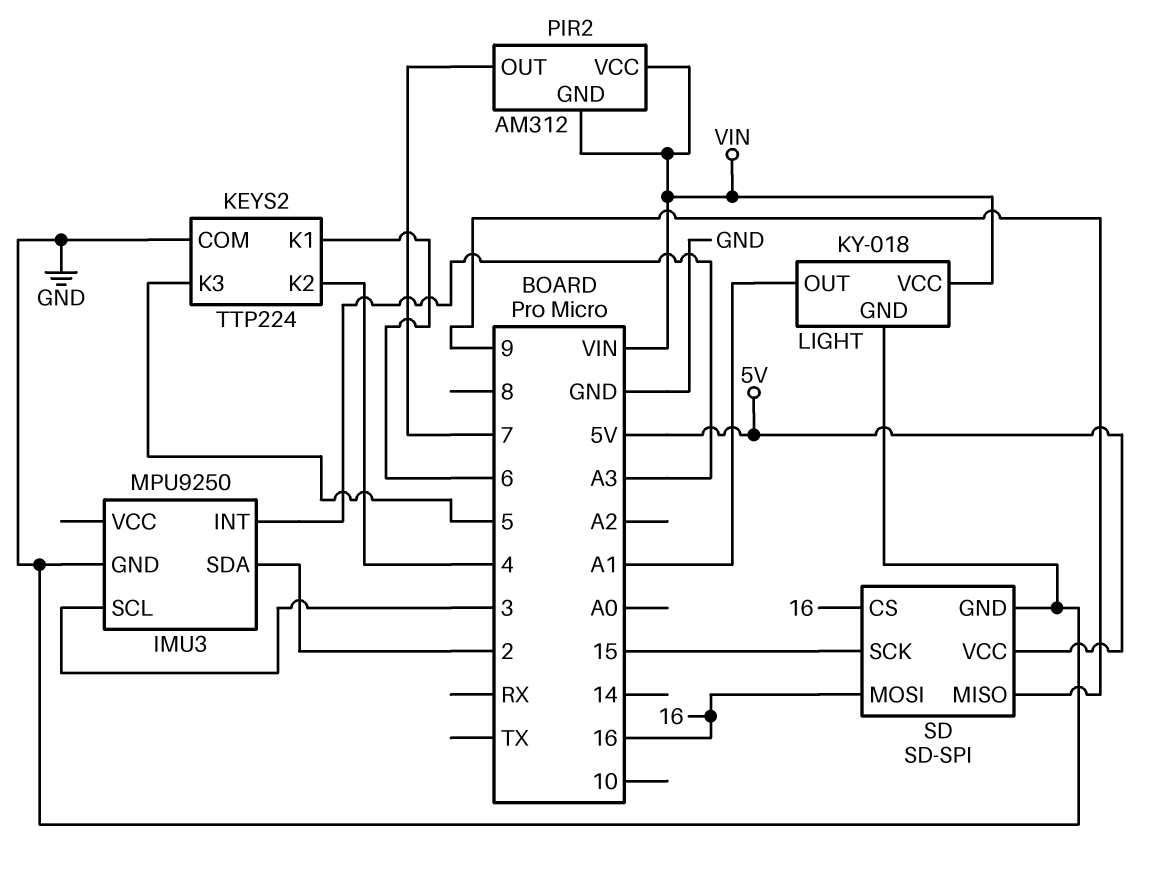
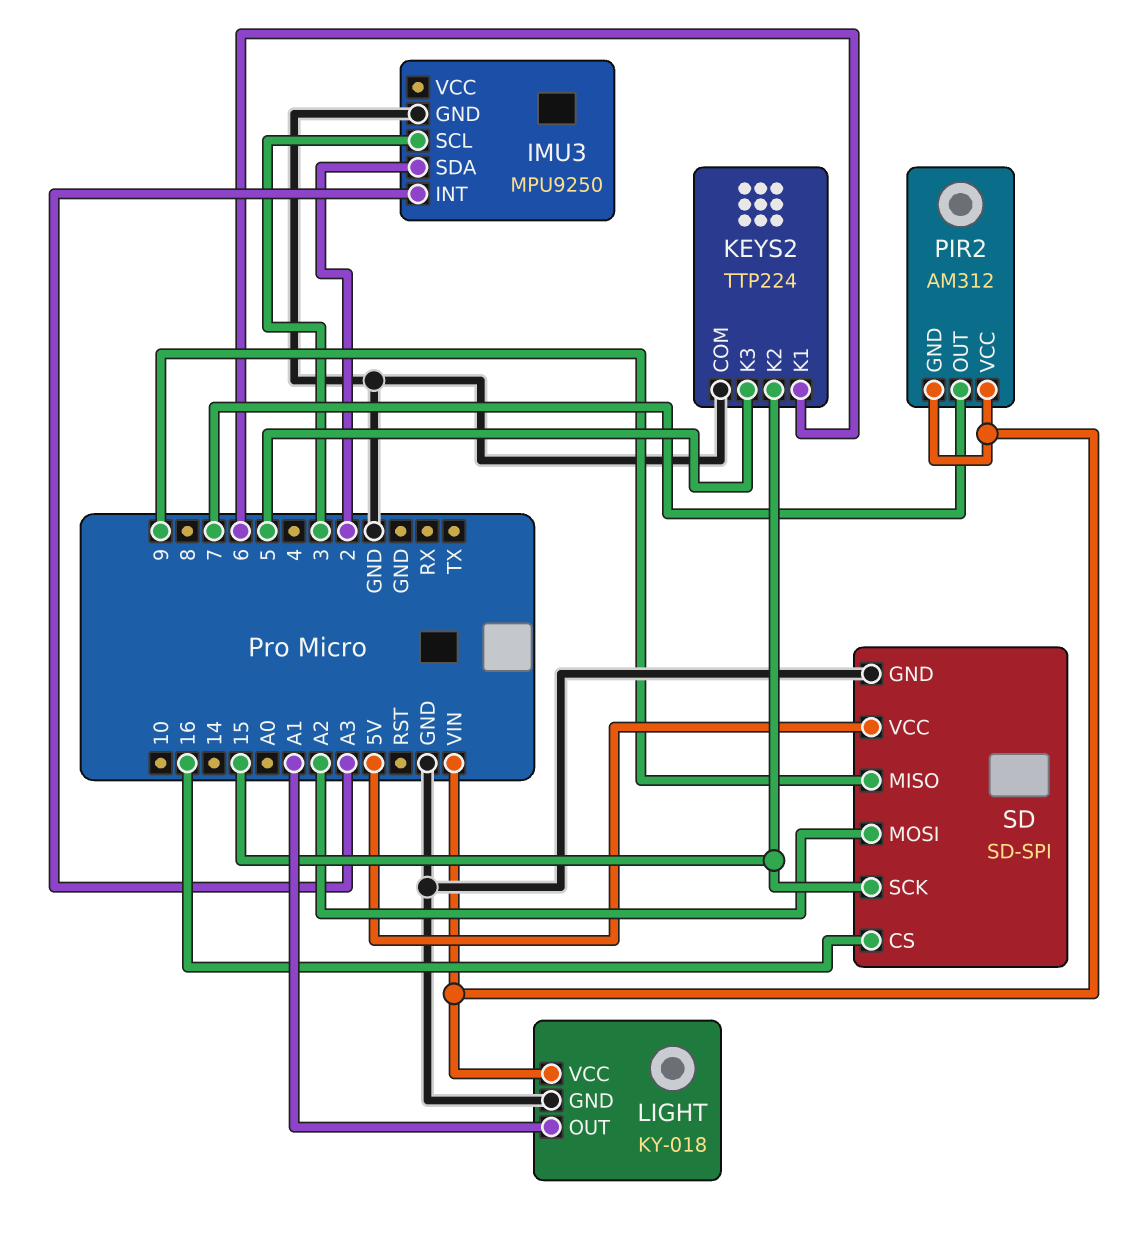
KEYS2 pin K2: 4 -> 15
SD pin MOSI: 16 -> A2

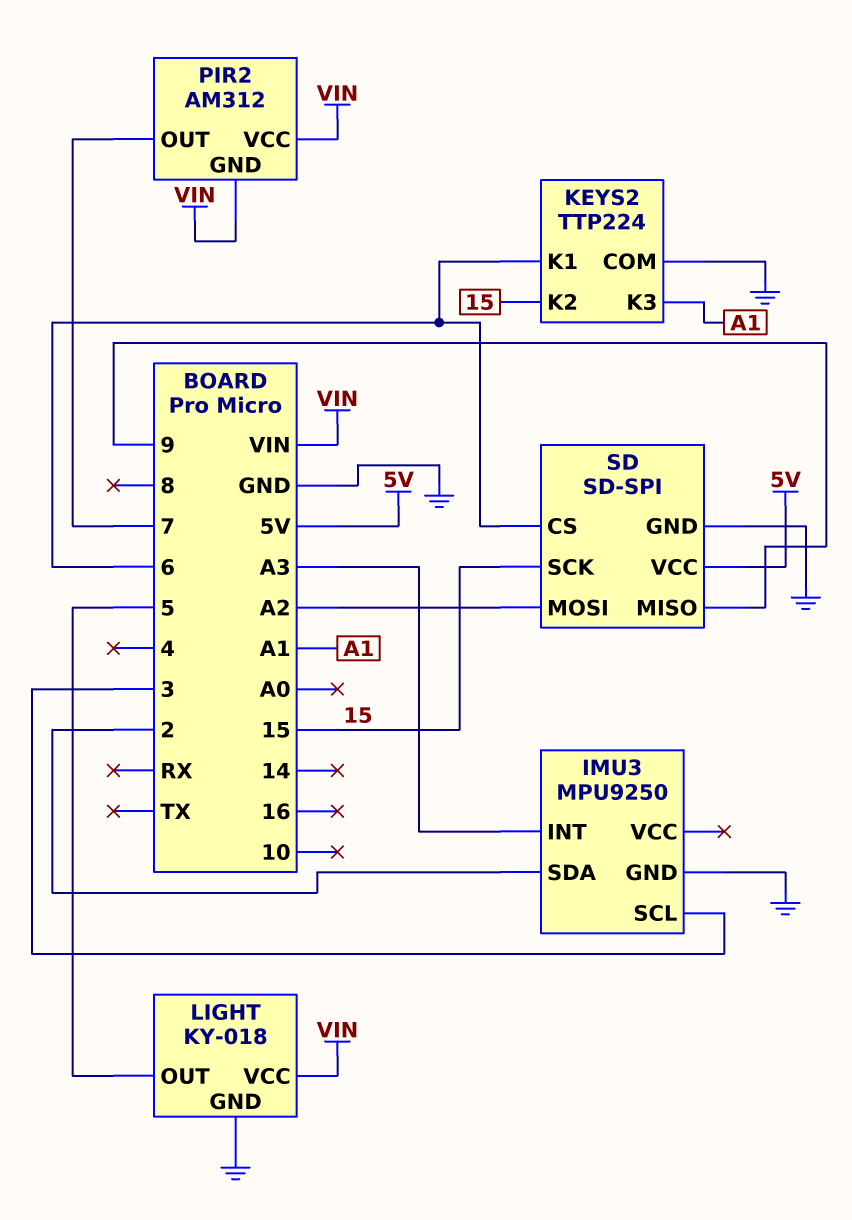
KEYS2 pin K3: 5 -> A1
LIGHT pin OUT: A1 -> 5
SD pin CS: 16 -> 6

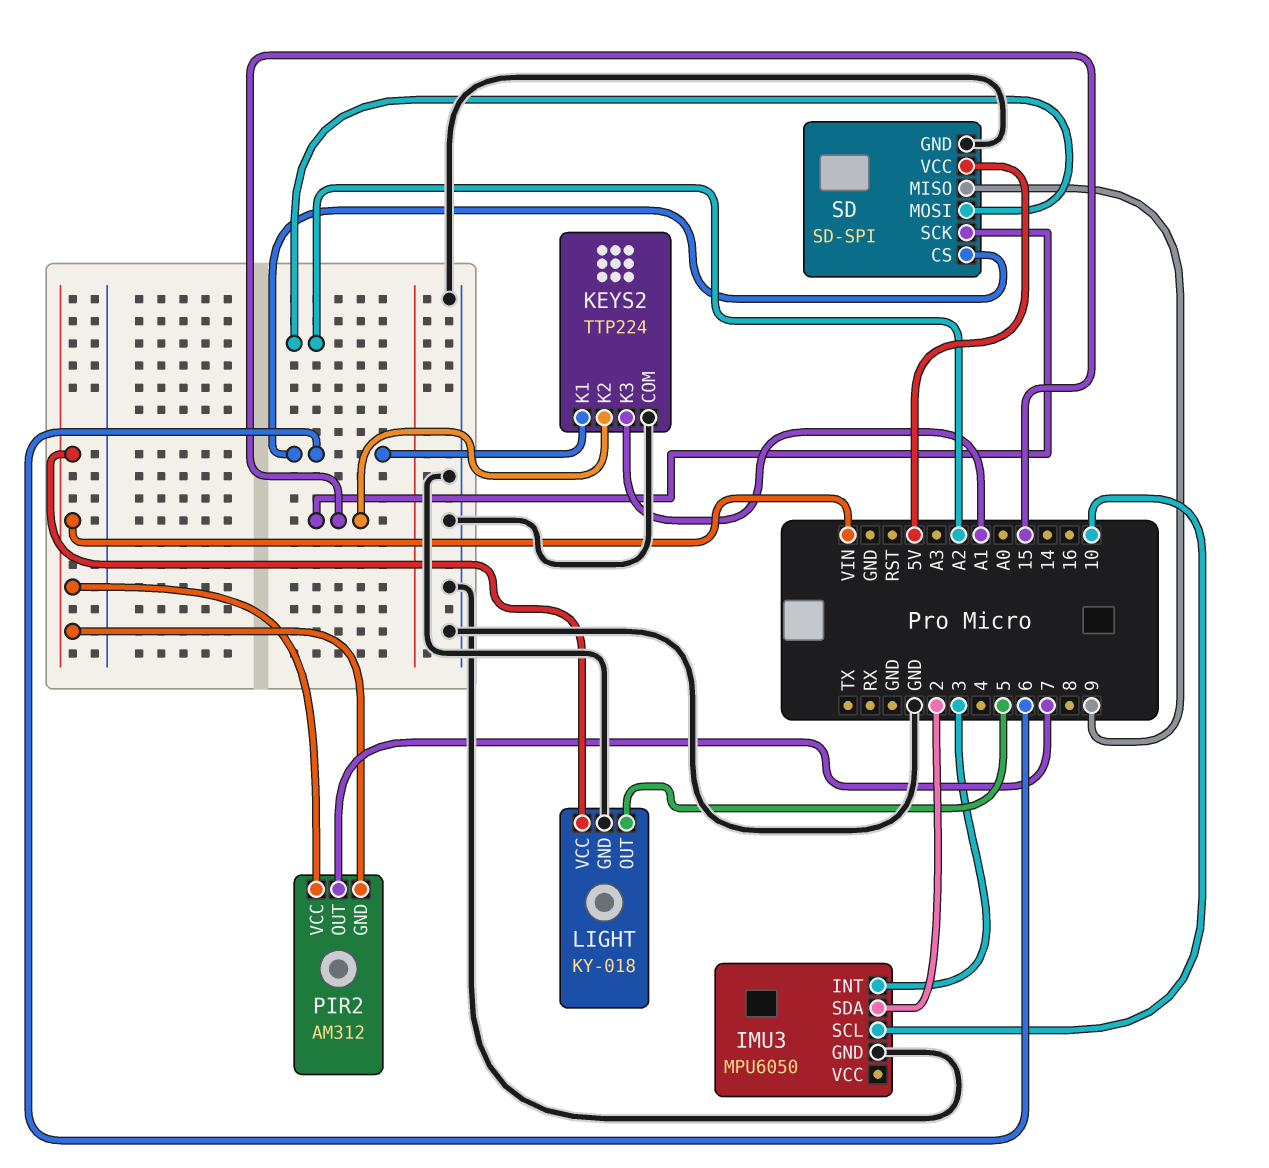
IMU3: MPU9250 -> MPU6050
IMU3 pin INT: A3 -> 3
IMU3 pin SCL: 3 -> 10

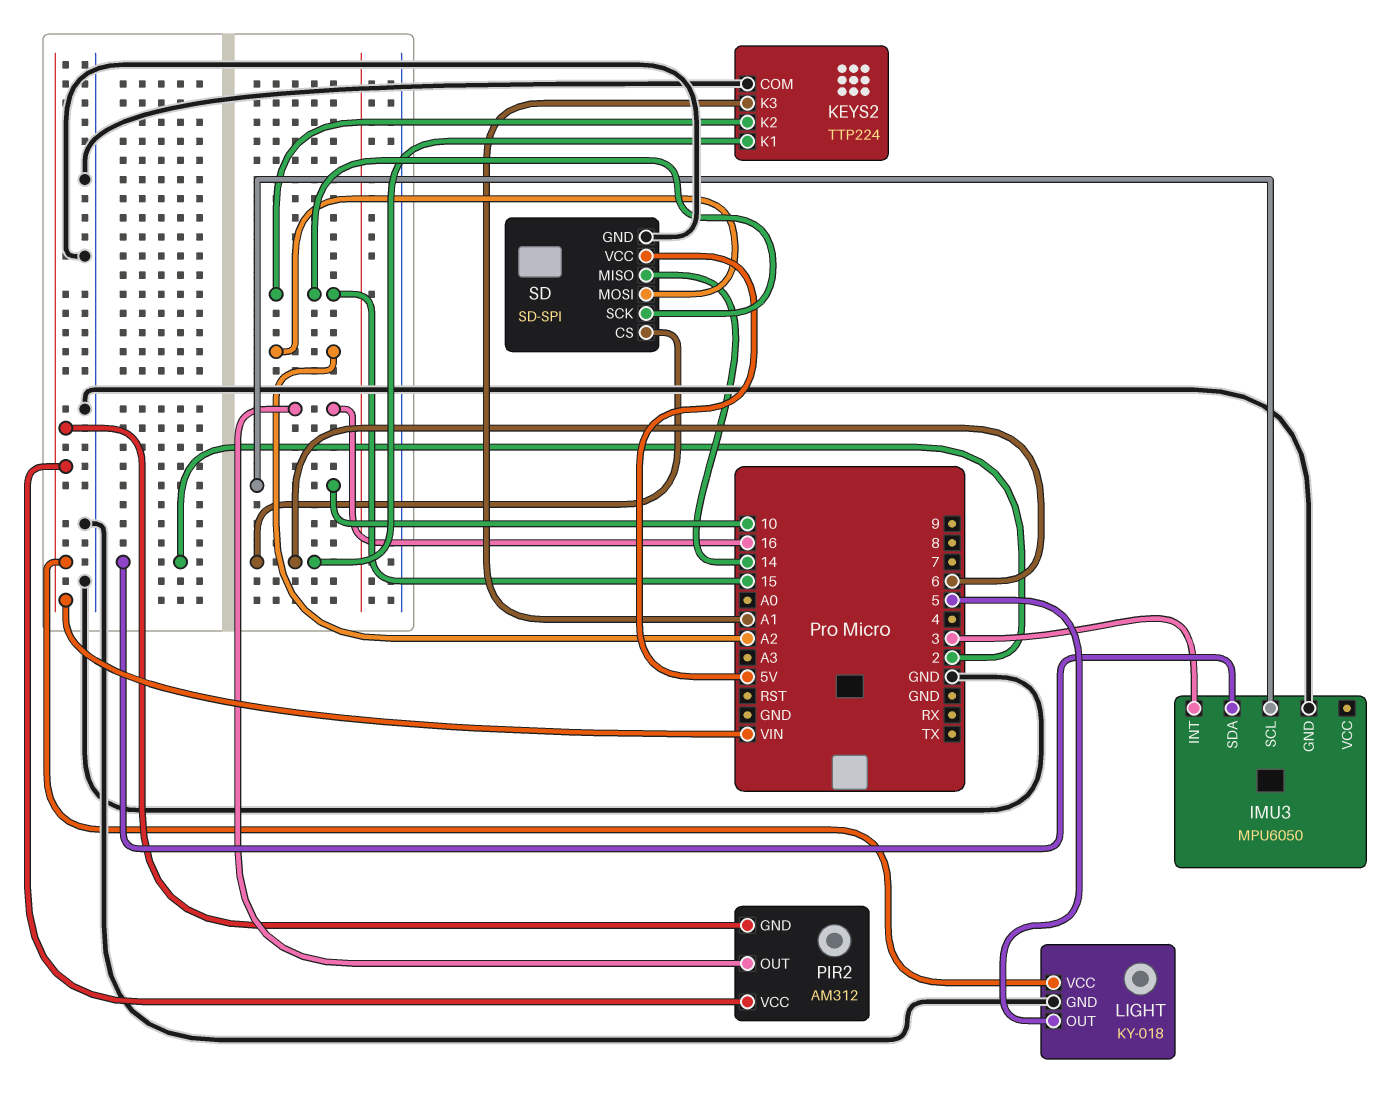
PIR2 pin OUT: 7 -> 16
SD pin MISO: 9 -> 14

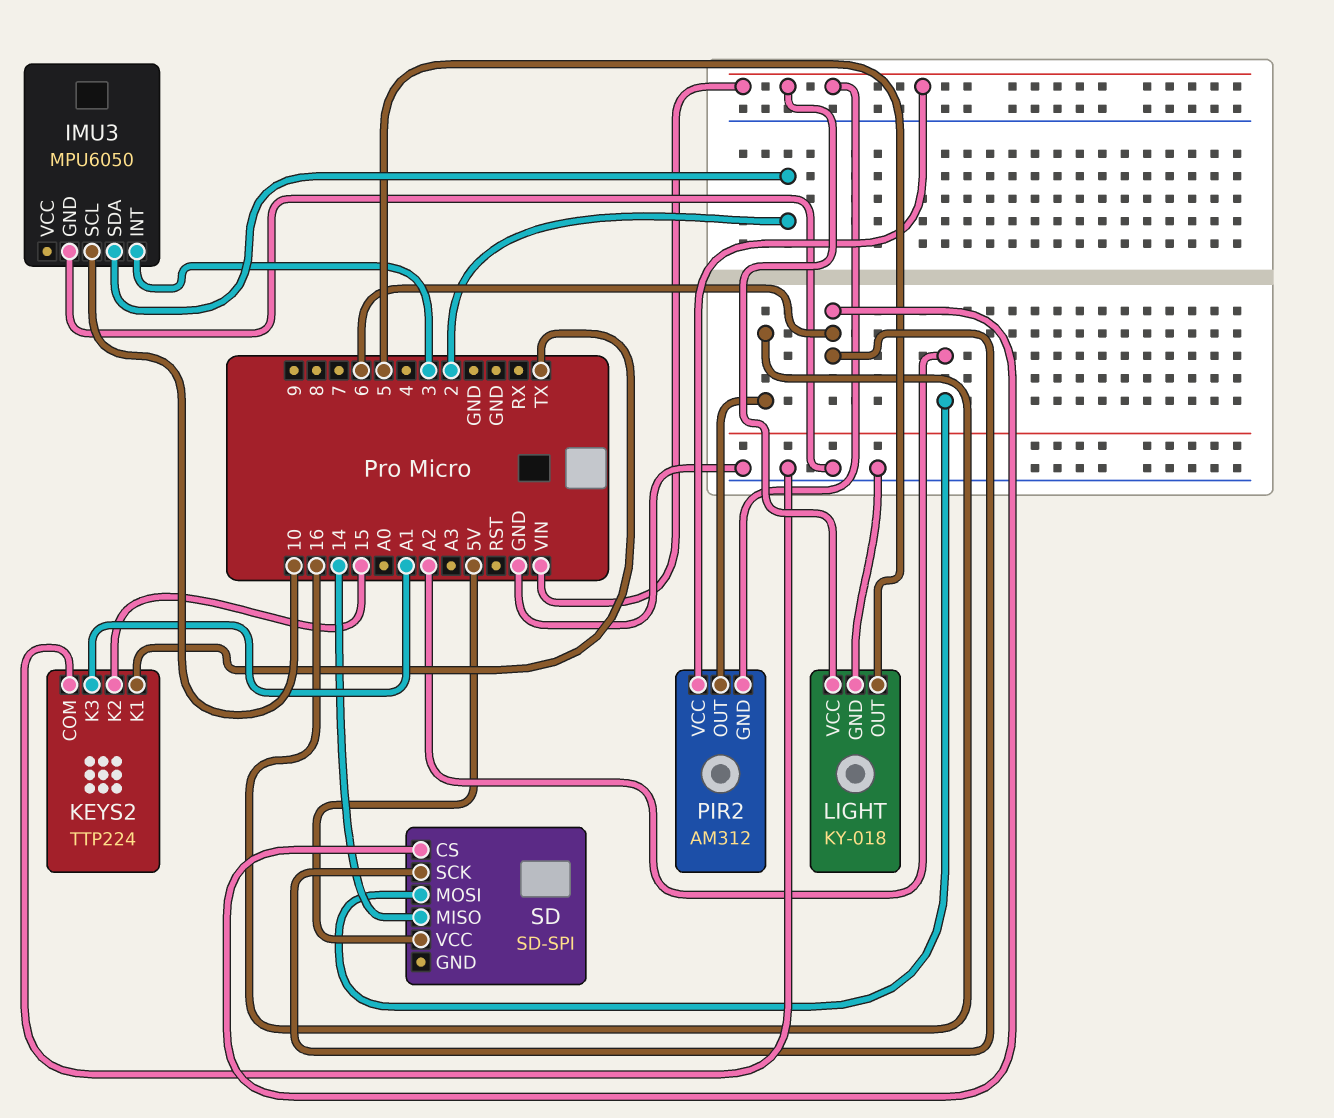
KEYS2 pin K1: 6 -> TX
SD pin GND: GND -> none
SD pin SCK: 15 -> 6

